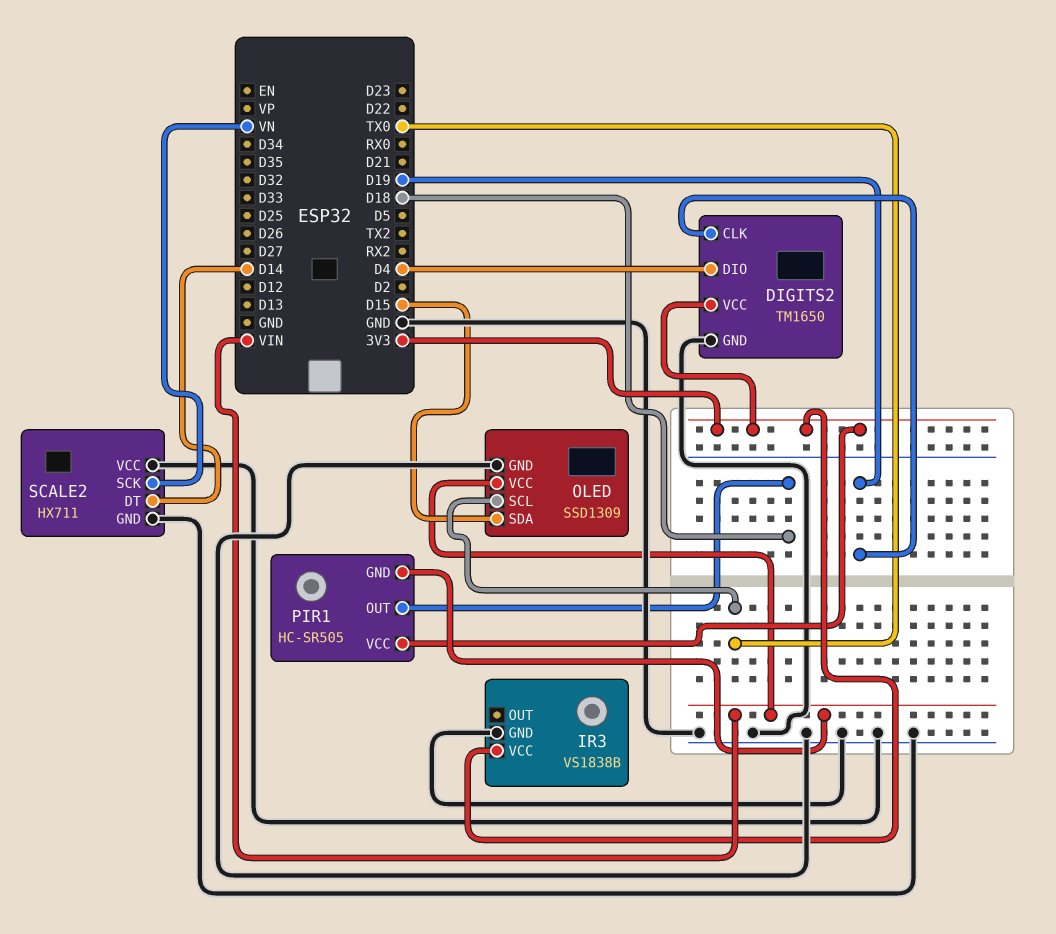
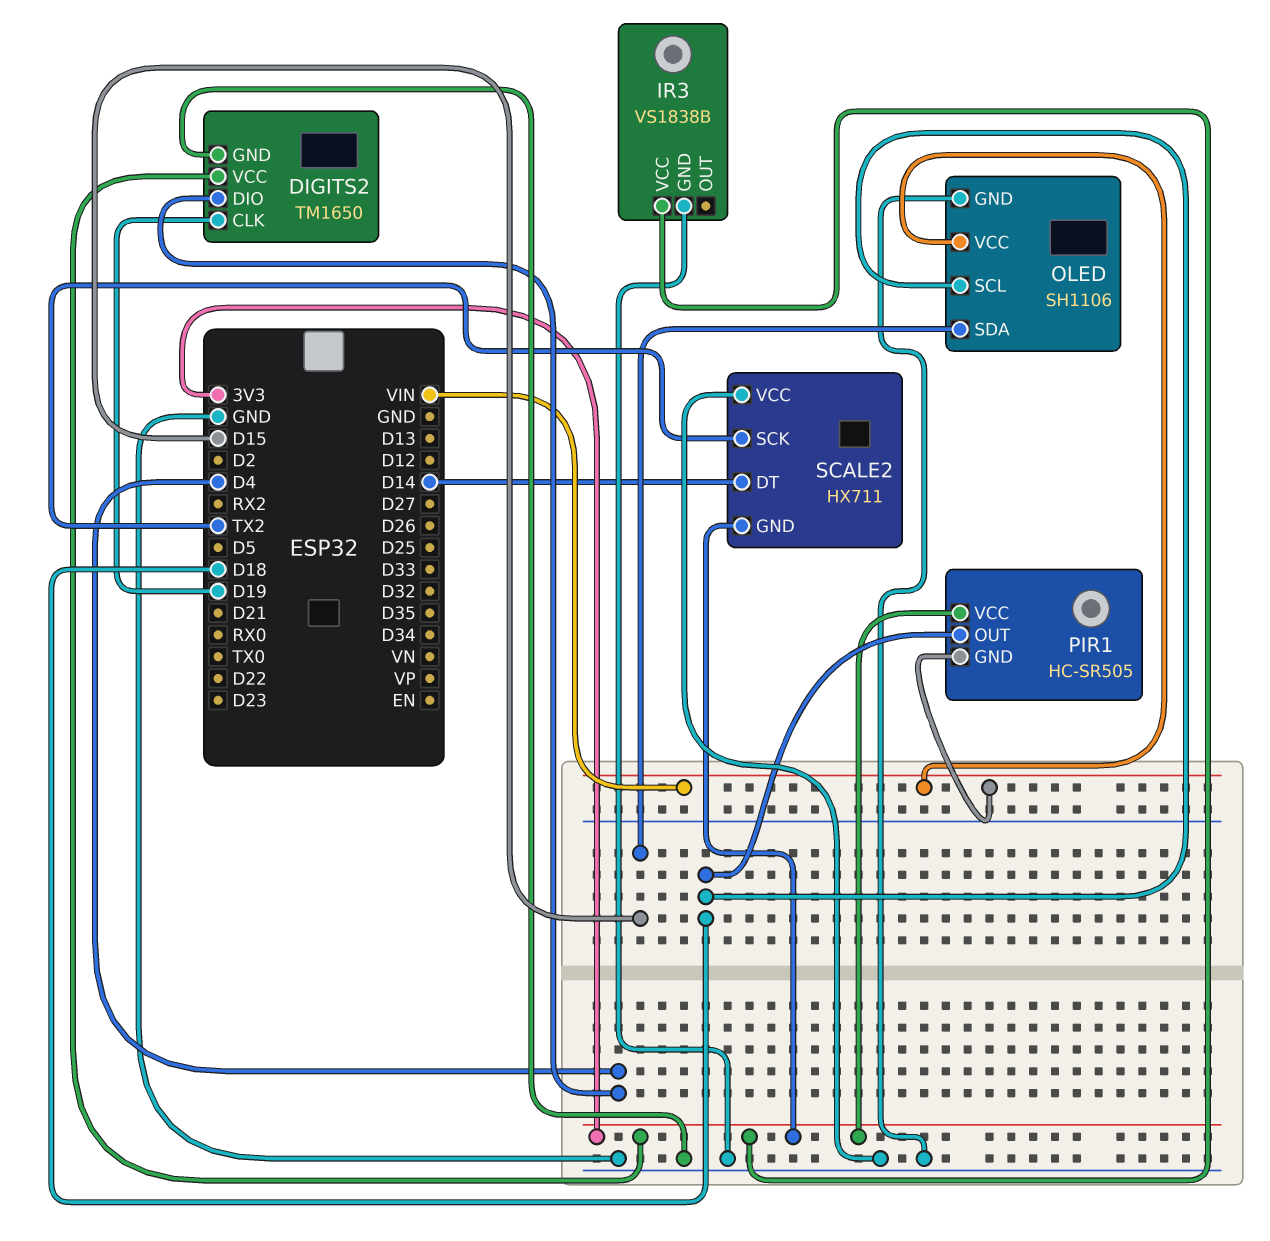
OLED: SSD1309 -> SH1106
OLED pin SCL: TX0 -> D18
SCALE2 pin GND: GND -> 3V3
SCALE2 pin SCK: VN -> TX2

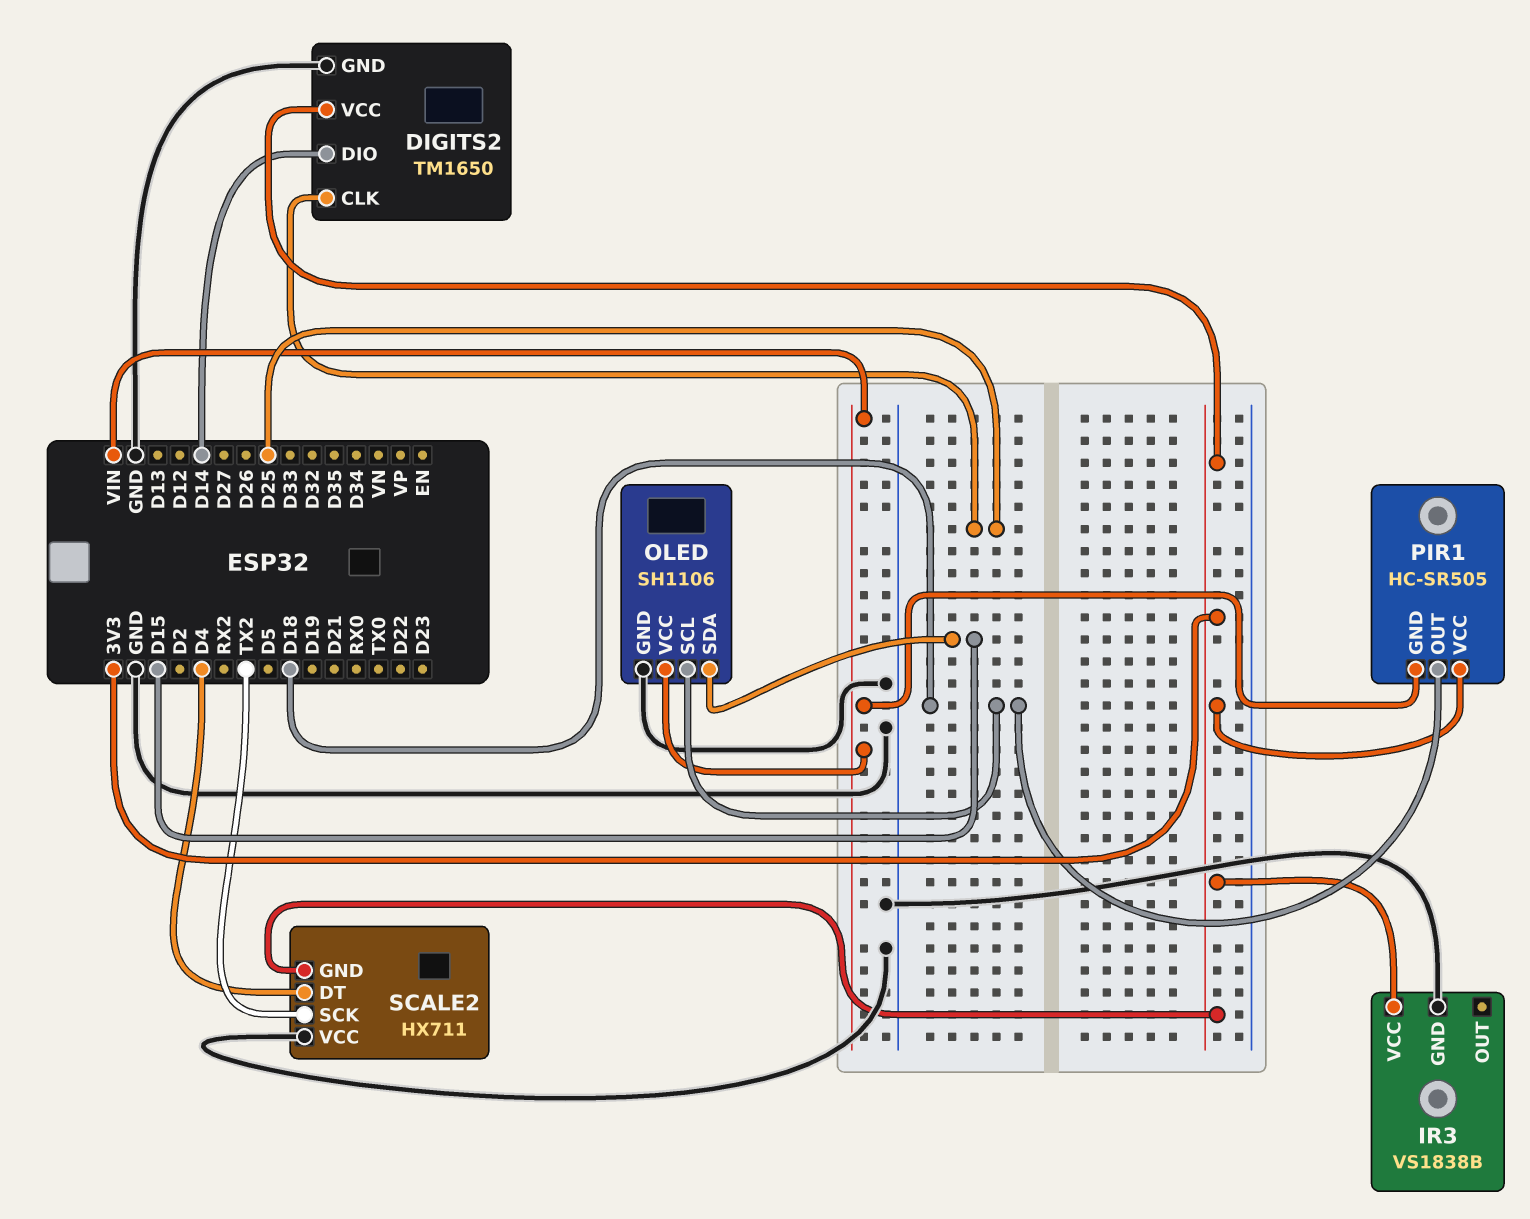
DIGITS2 pin CLK: D19 -> D25
DIGITS2 pin DIO: D4 -> D14
SCALE2 pin DT: D14 -> D4

